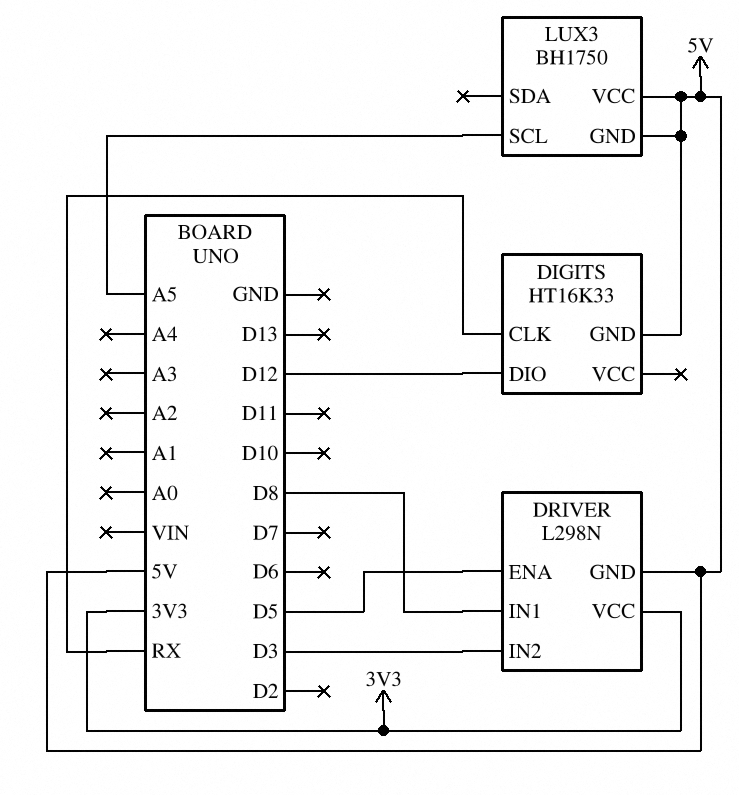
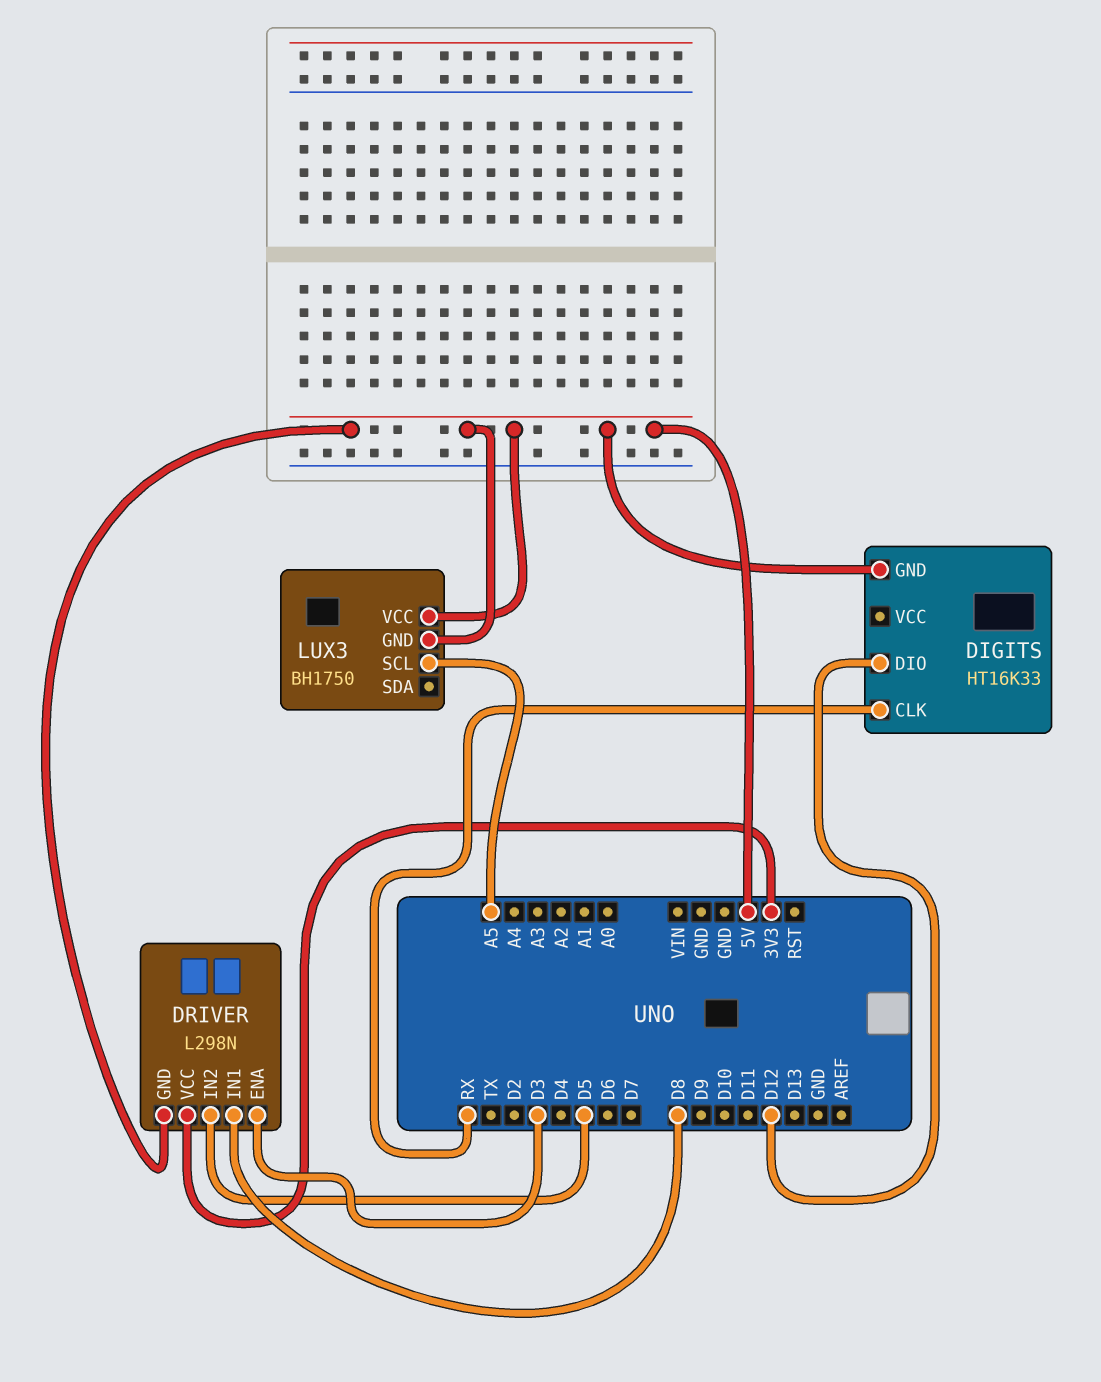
DRIVER pin ENA: D5 -> D3
DRIVER pin IN2: D3 -> D5

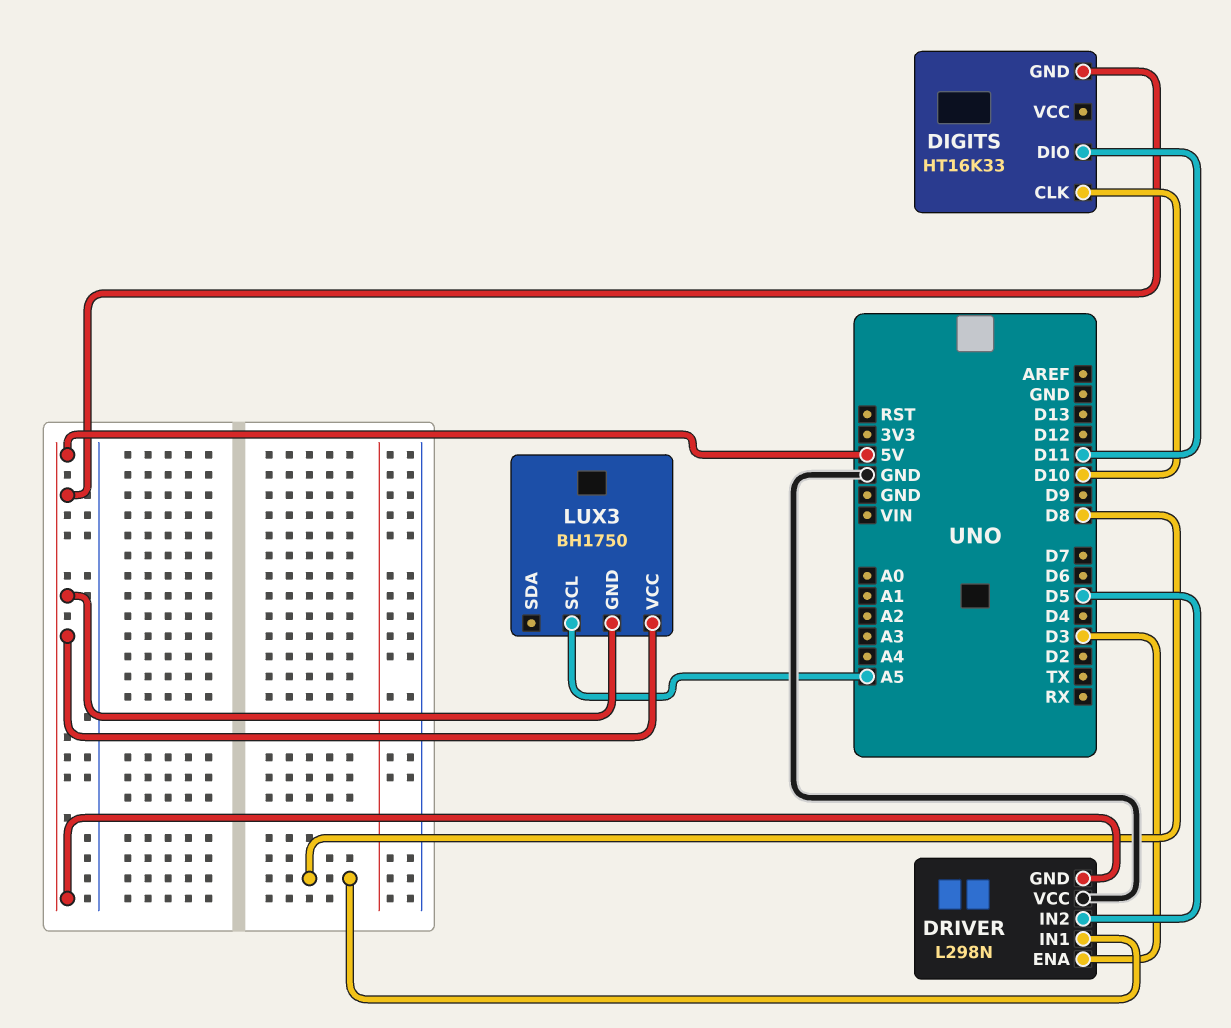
DIGITS pin CLK: RX -> D10
DIGITS pin DIO: D12 -> D11
DRIVER pin VCC: 3V3 -> GND

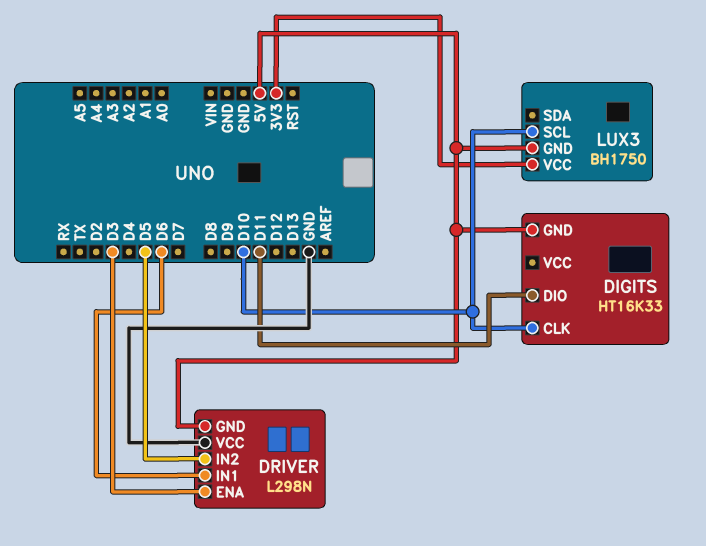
DRIVER pin IN1: D8 -> D6
LUX3 pin SCL: A5 -> D10
LUX3 pin VCC: 5V -> 3V3

